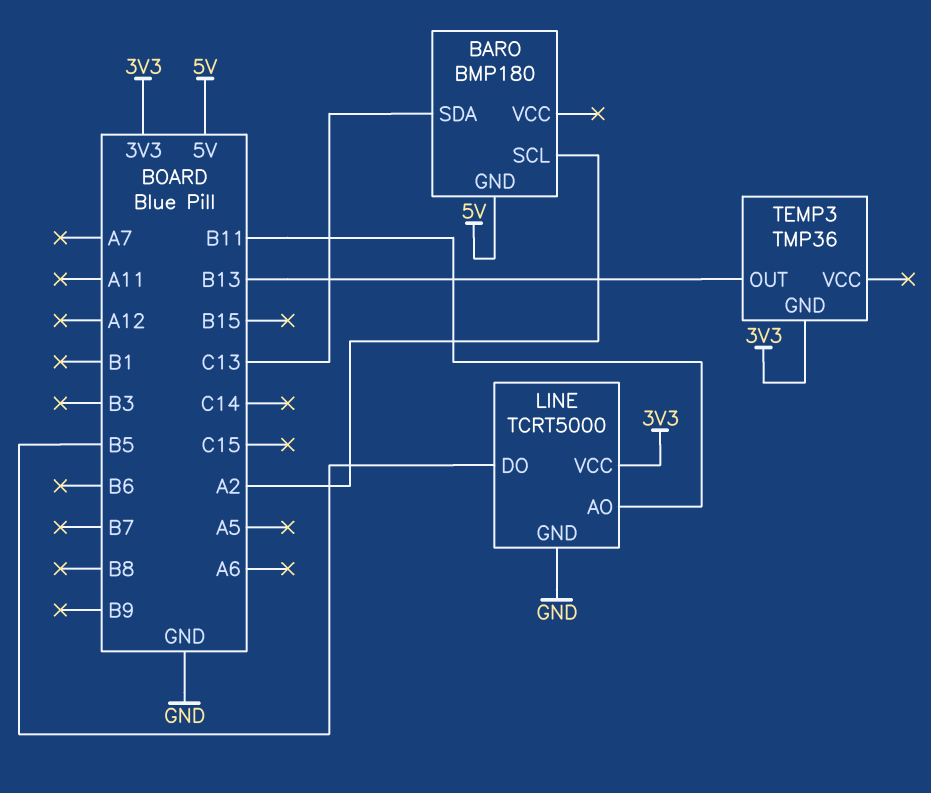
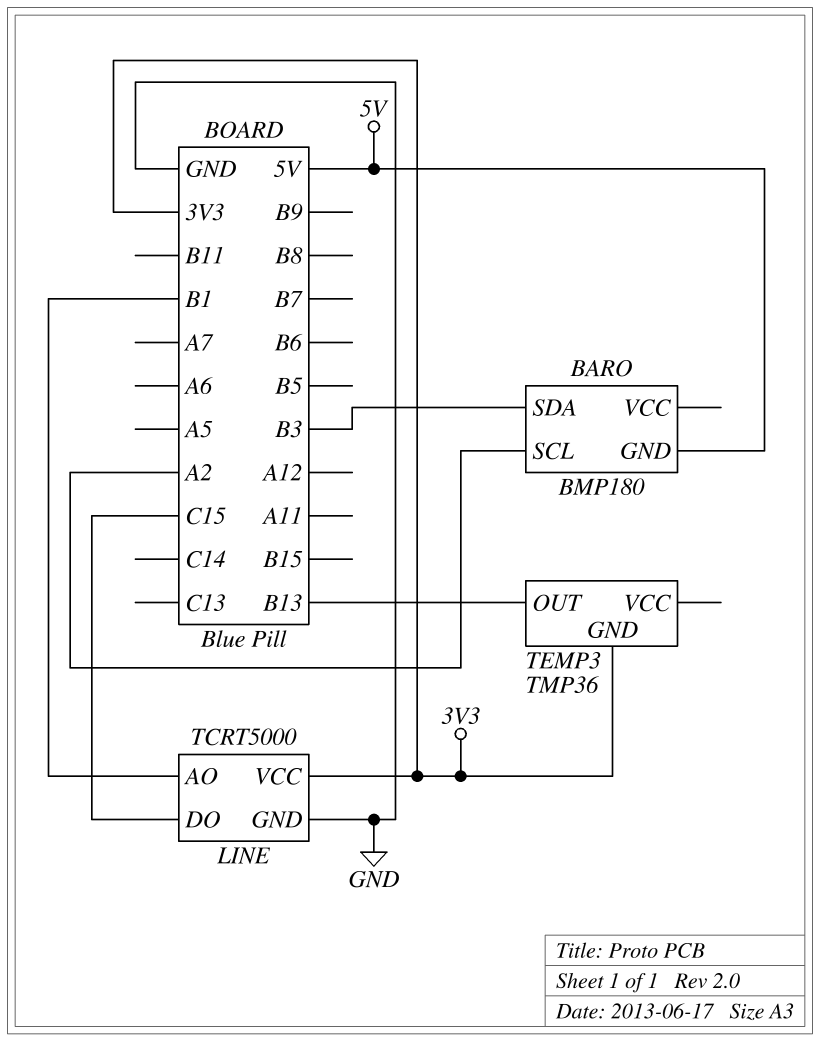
BARO pin SDA: C13 -> B3
LINE pin AO: B11 -> B1
LINE pin DO: B5 -> C15

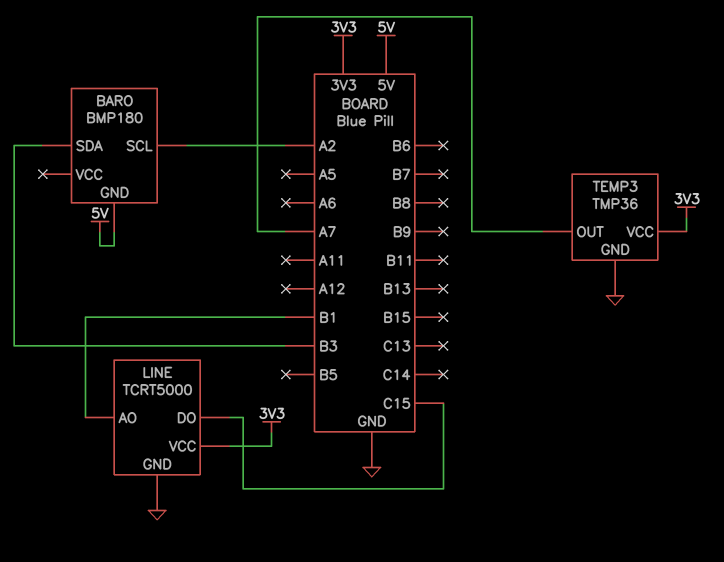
TEMP3 pin GND: 3V3 -> GND
TEMP3 pin OUT: B13 -> A7
TEMP3 pin VCC: none -> 3V3

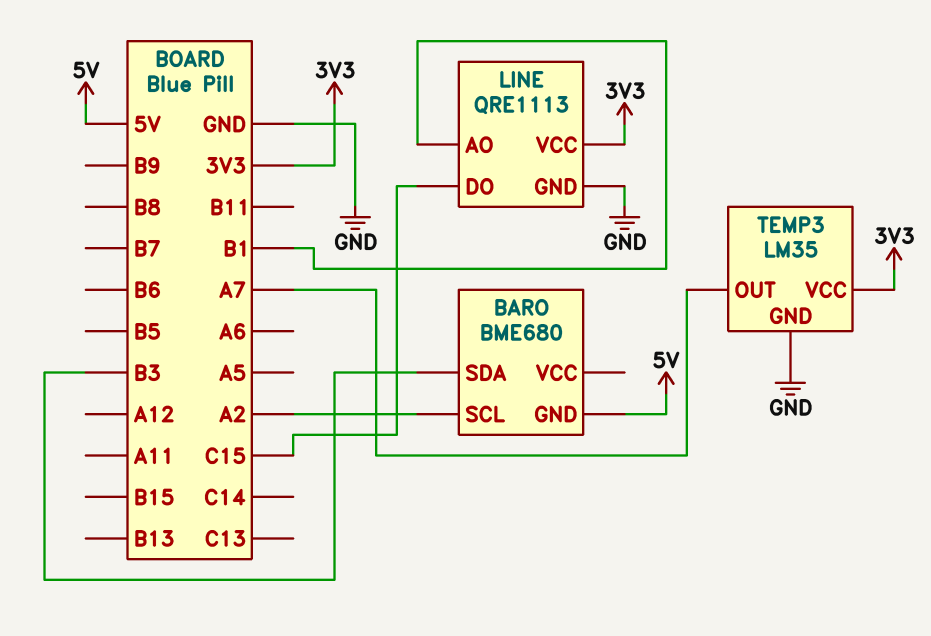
BARO: BMP180 -> BME680
LINE: TCRT5000 -> QRE1113
TEMP3: TMP36 -> LM35

